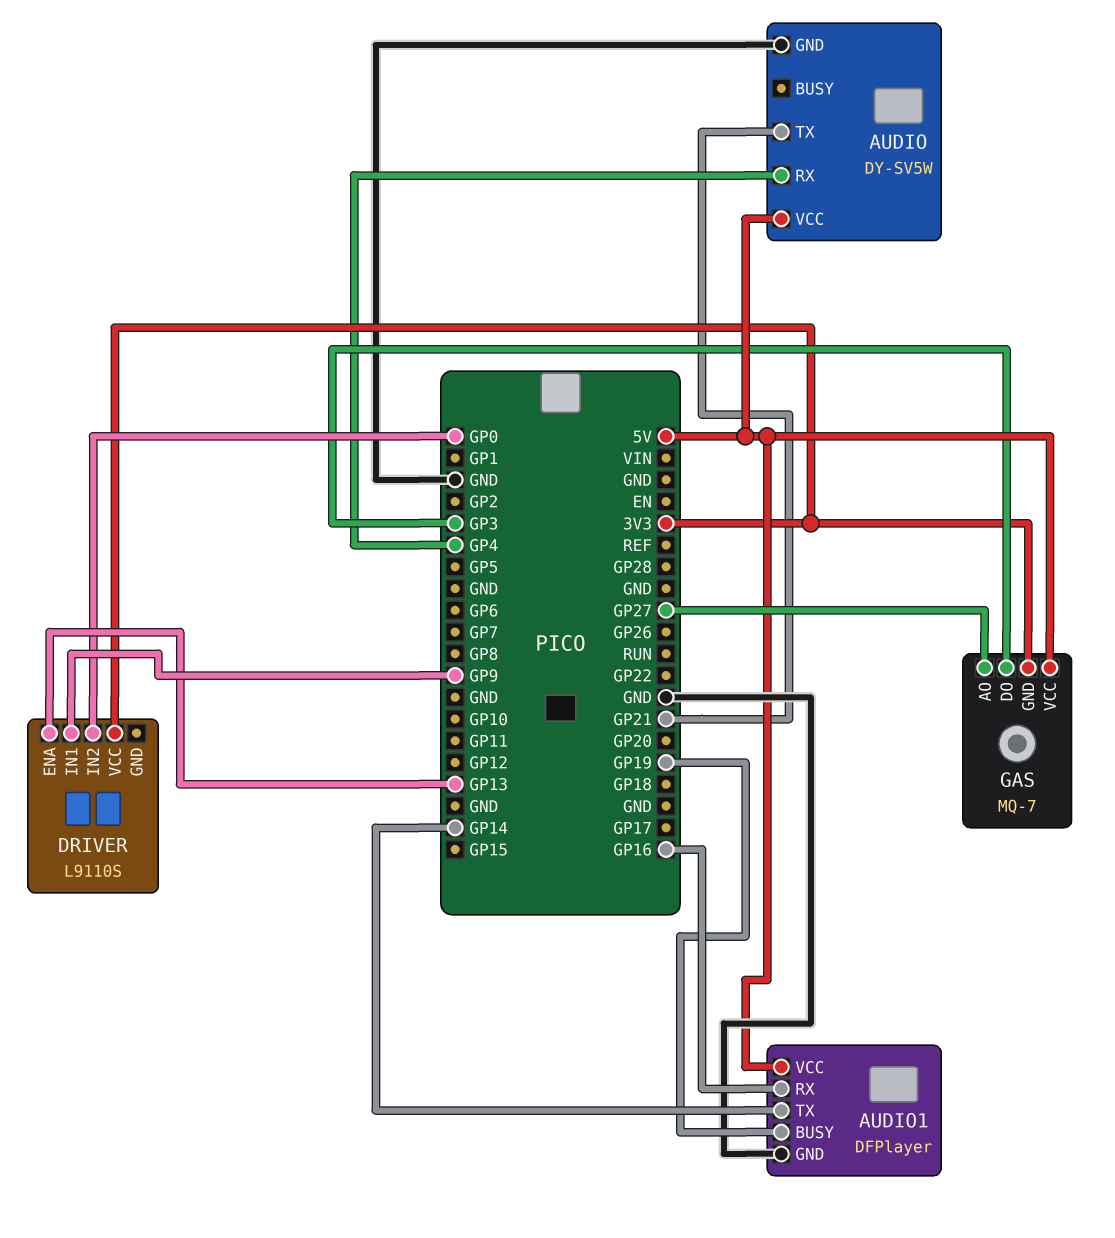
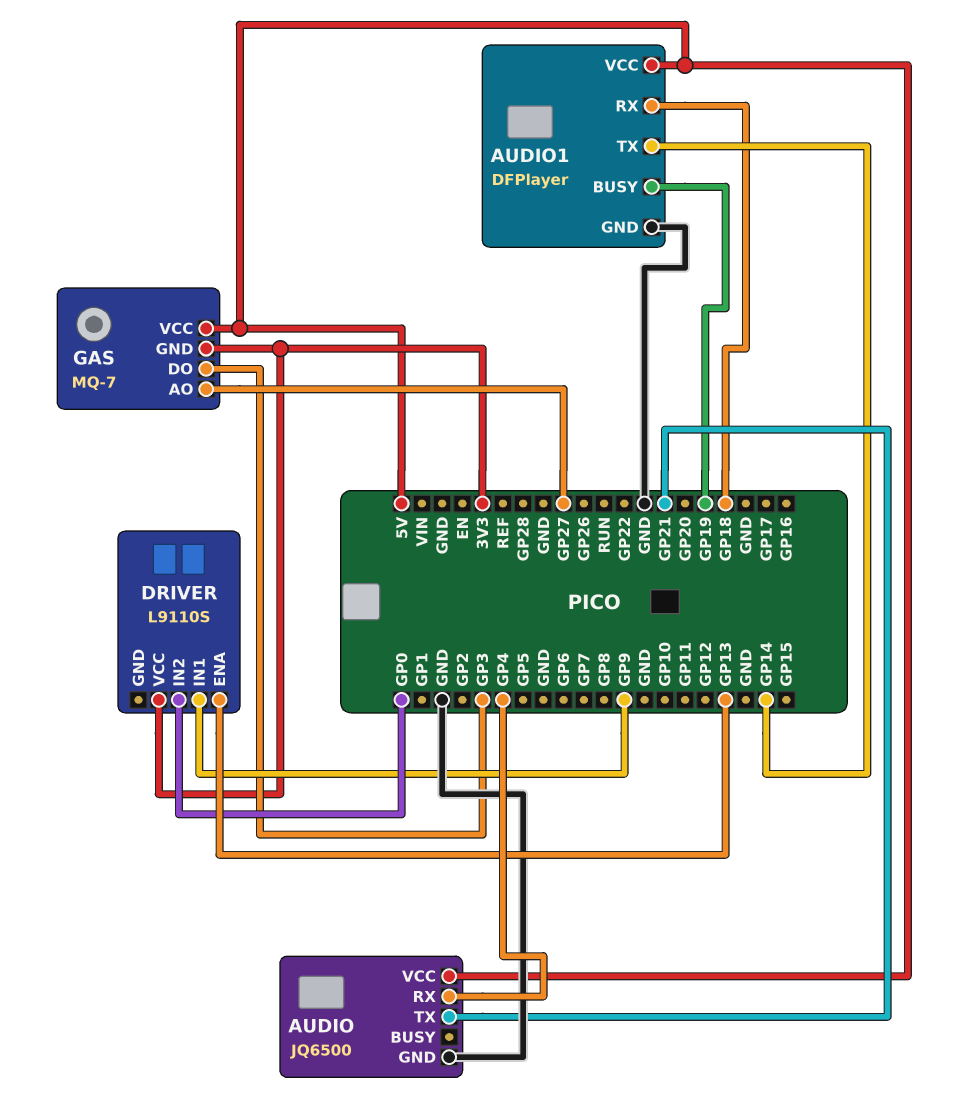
AUDIO: DY-SV5W -> JQ6500
AUDIO1 pin RX: GP16 -> GP18

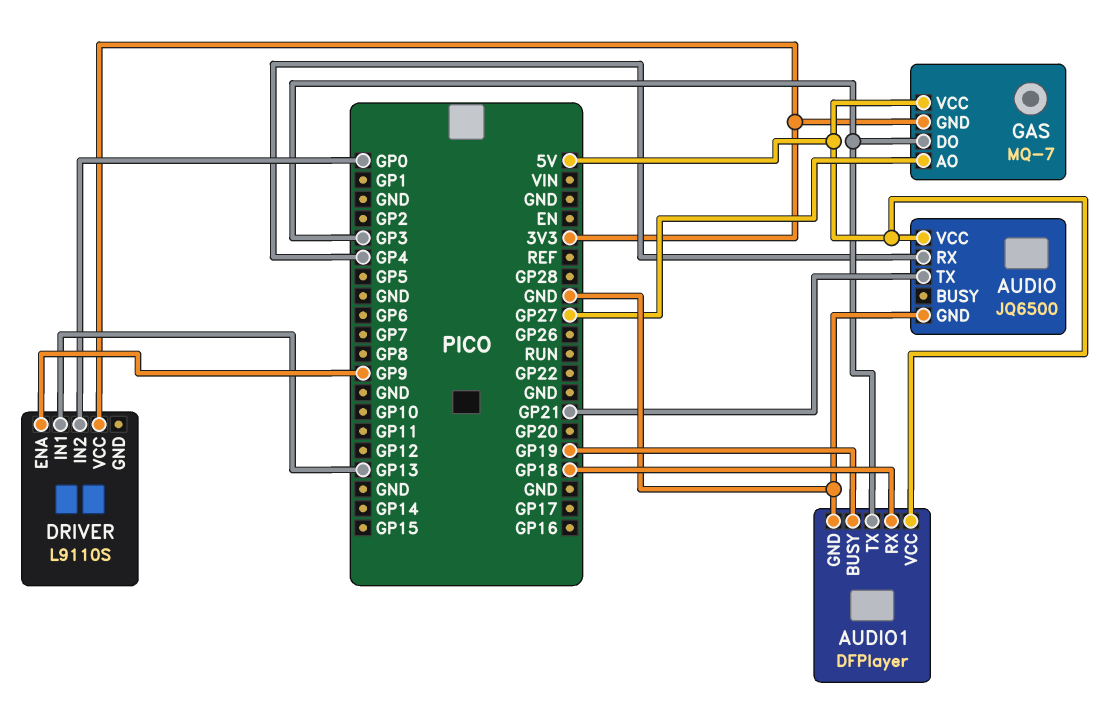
AUDIO1 pin TX: GP14 -> GP3
DRIVER pin ENA: GP13 -> GP9
DRIVER pin IN1: GP9 -> GP13

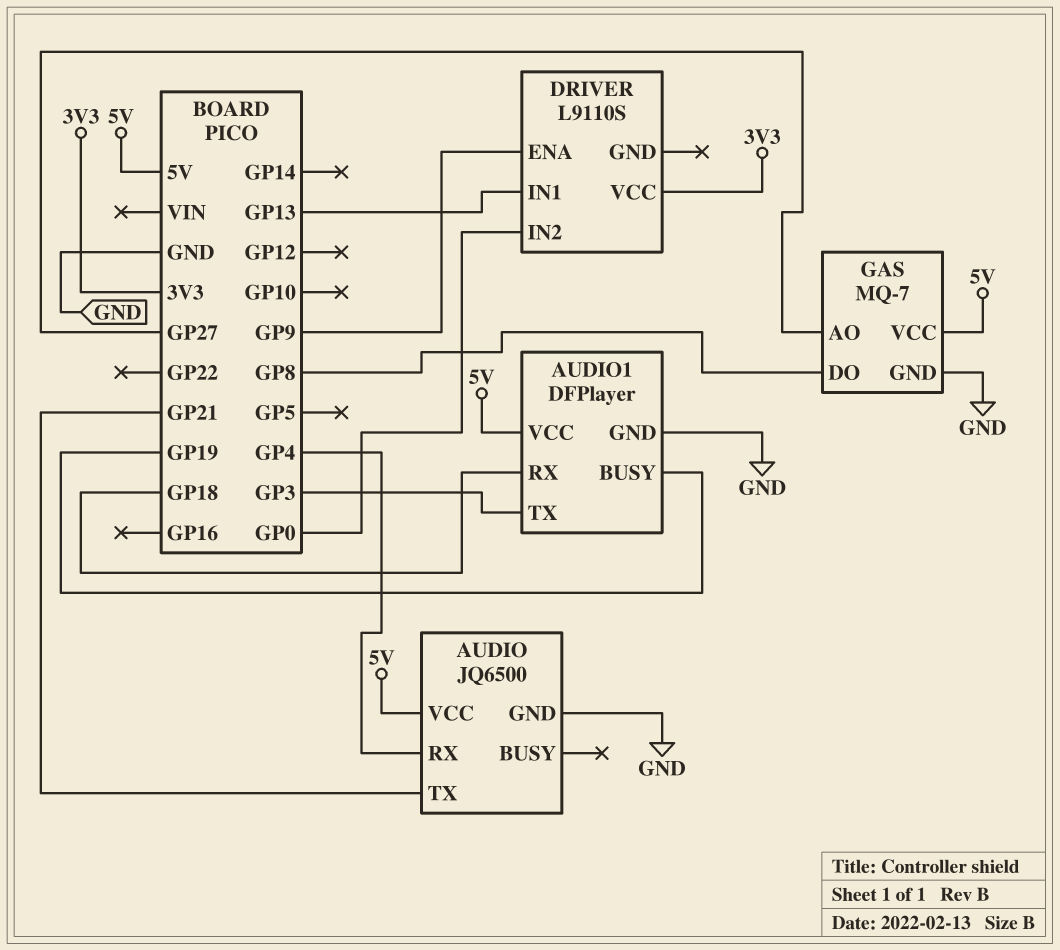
GAS pin DO: GP3 -> GP8
GAS pin GND: 3V3 -> GND

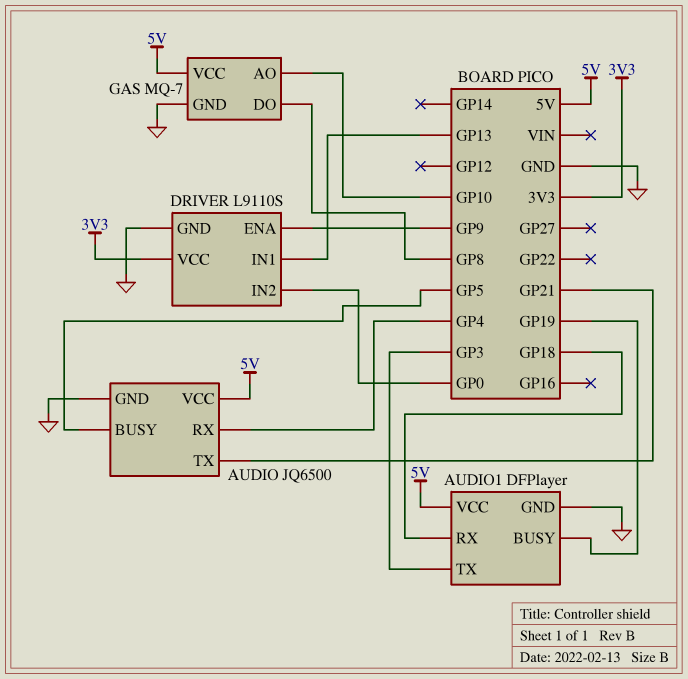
AUDIO pin BUSY: none -> GP5
DRIVER pin GND: none -> GND
GAS pin AO: GP27 -> GP10

